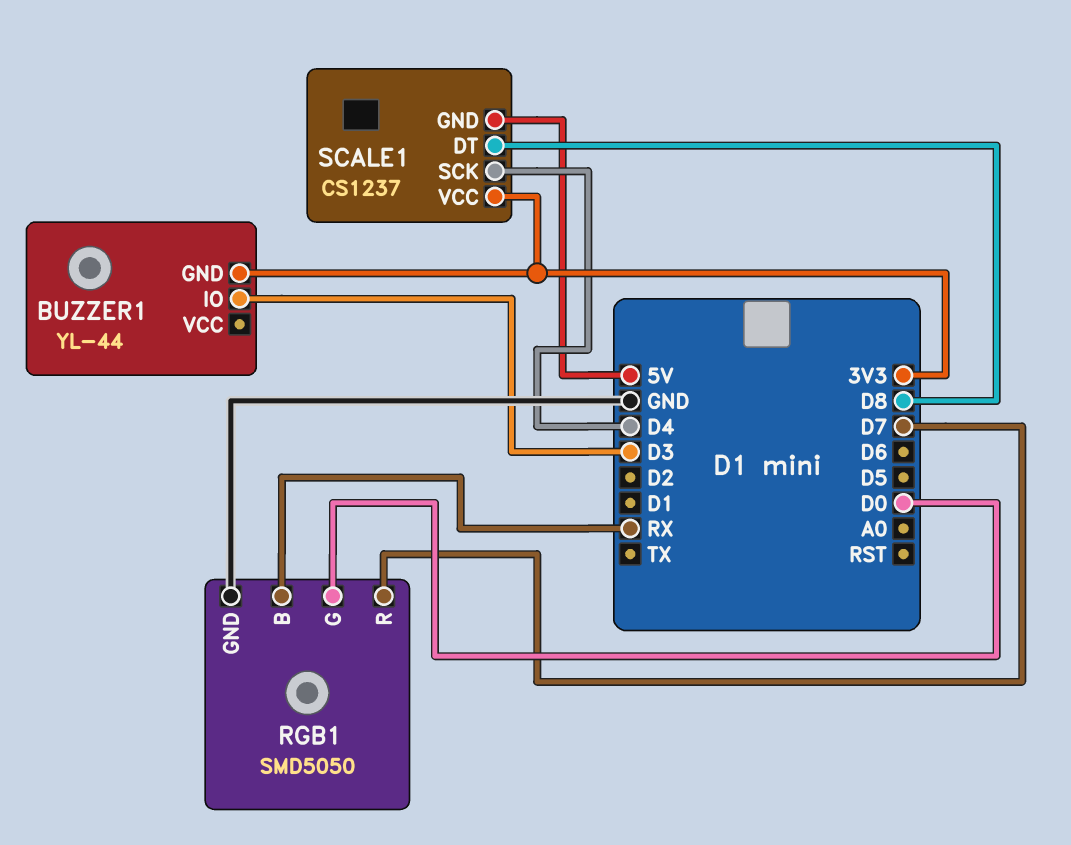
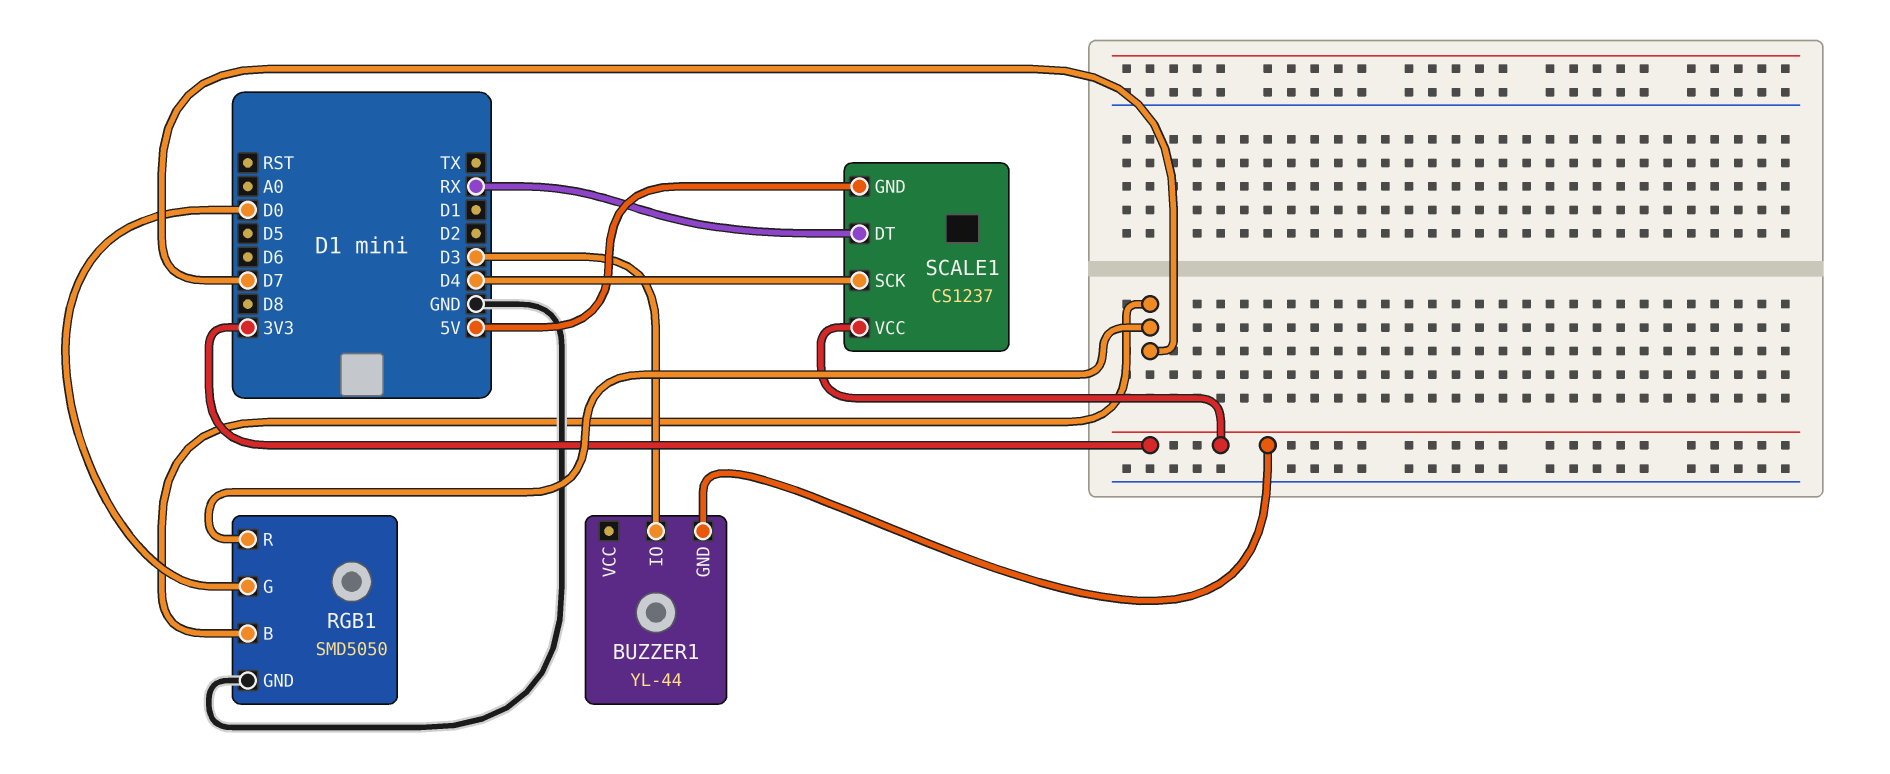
RGB1 pin B: RX -> D7
SCALE1 pin DT: D8 -> RX

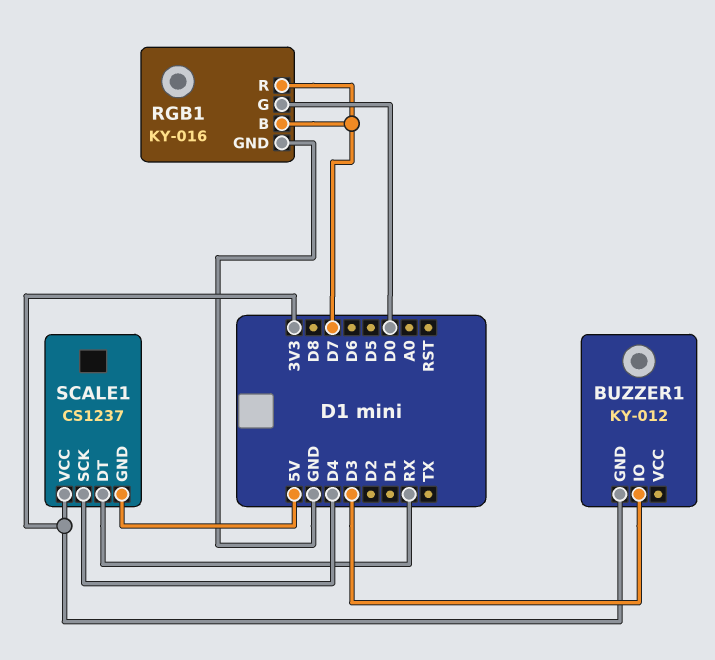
BUZZER1: YL-44 -> KY-012
RGB1: SMD5050 -> KY-016

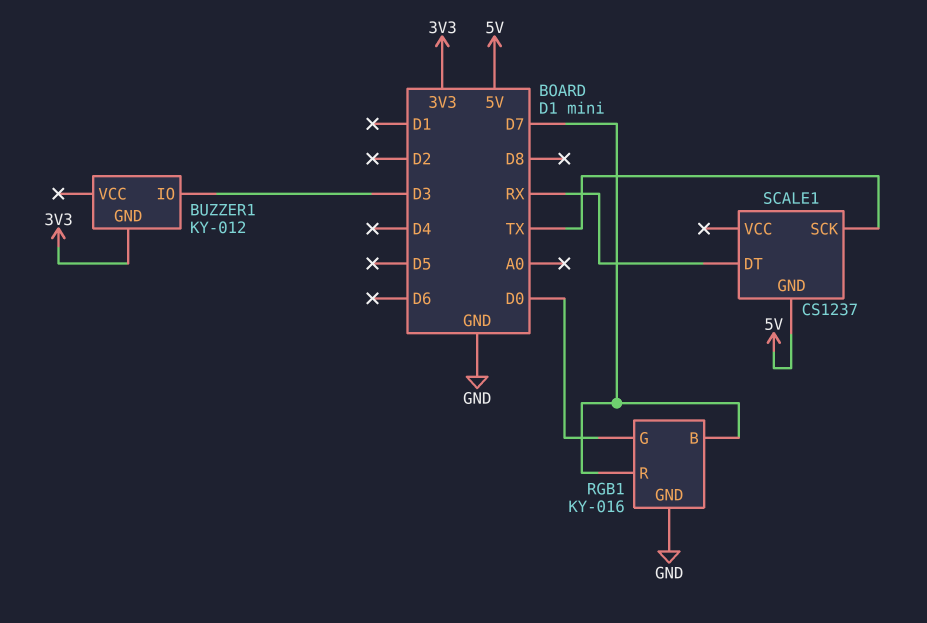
SCALE1 pin SCK: D4 -> TX
SCALE1 pin VCC: 3V3 -> none

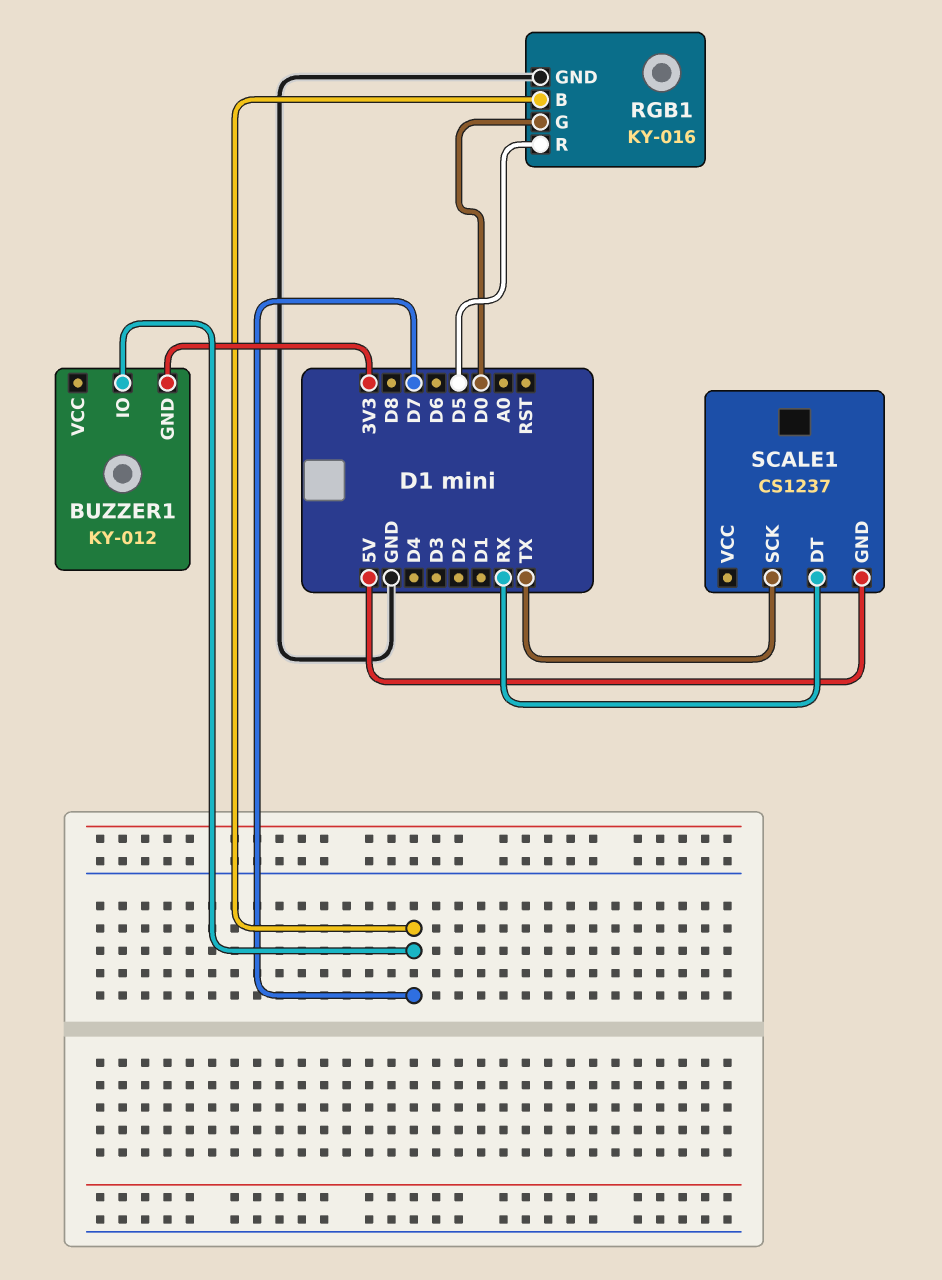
BUZZER1 pin IO: D3 -> D7
RGB1 pin R: D7 -> D5

